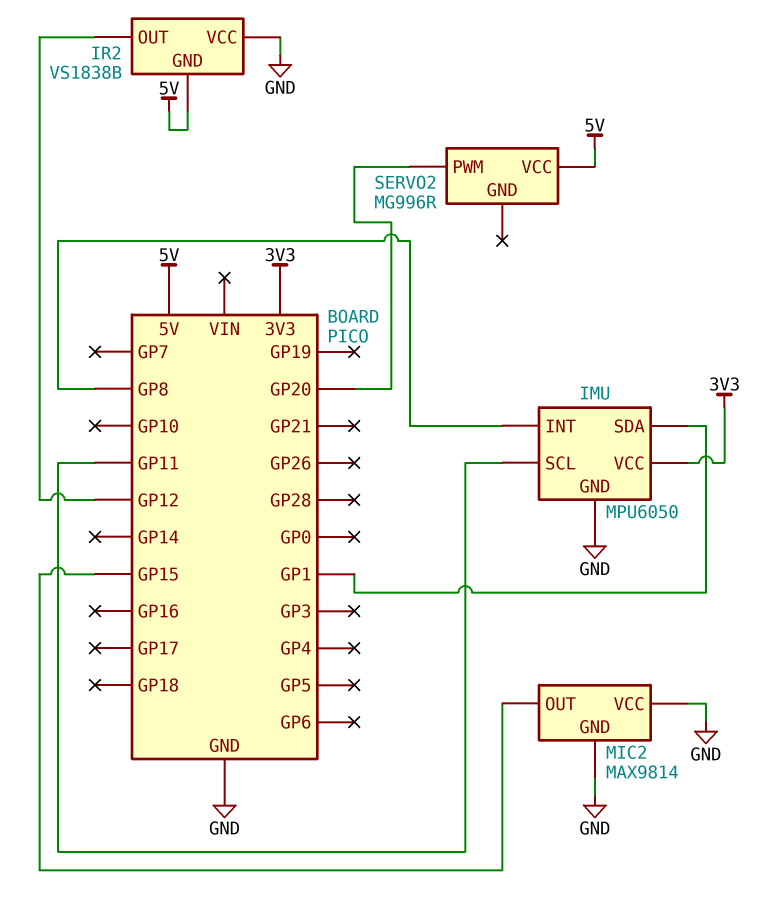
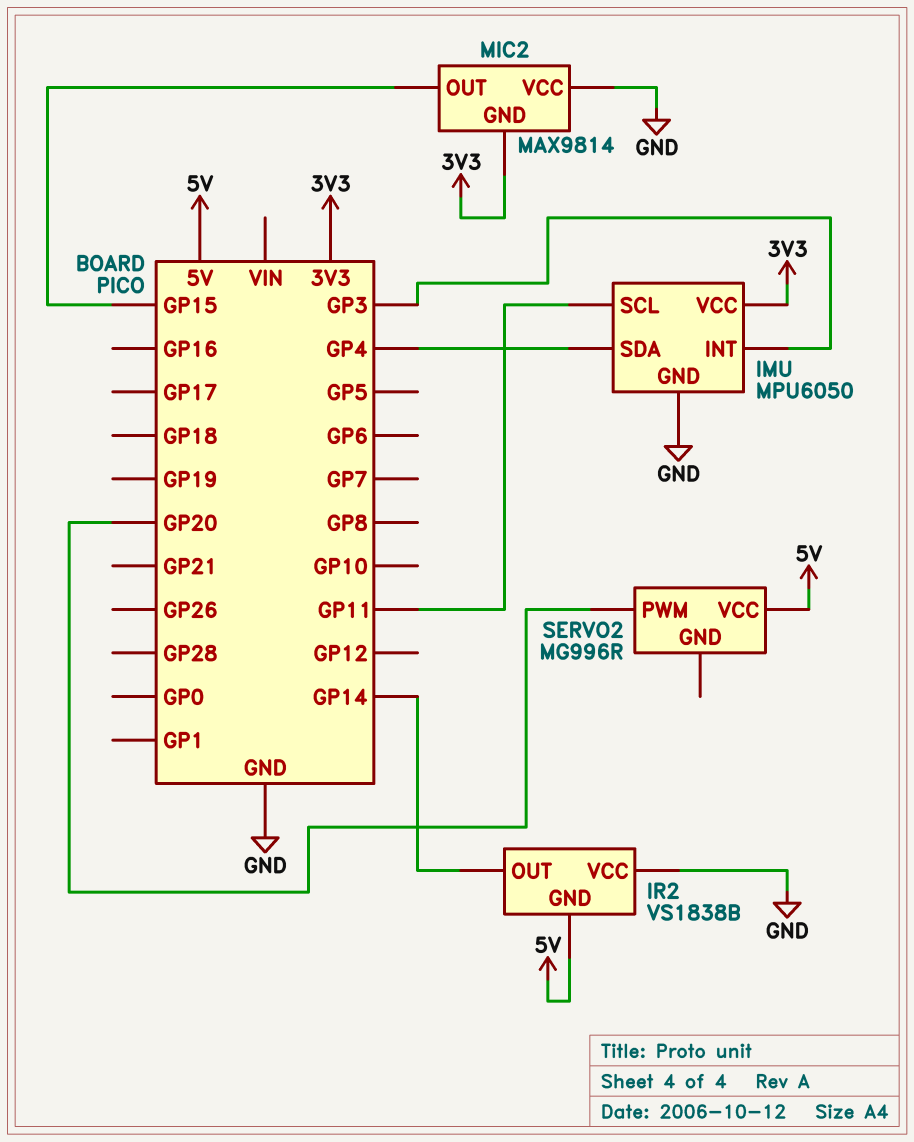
IMU pin INT: GP8 -> GP3
IMU pin SDA: GP1 -> GP4
IR2 pin OUT: GP12 -> GP14
MIC2 pin GND: GND -> 3V3

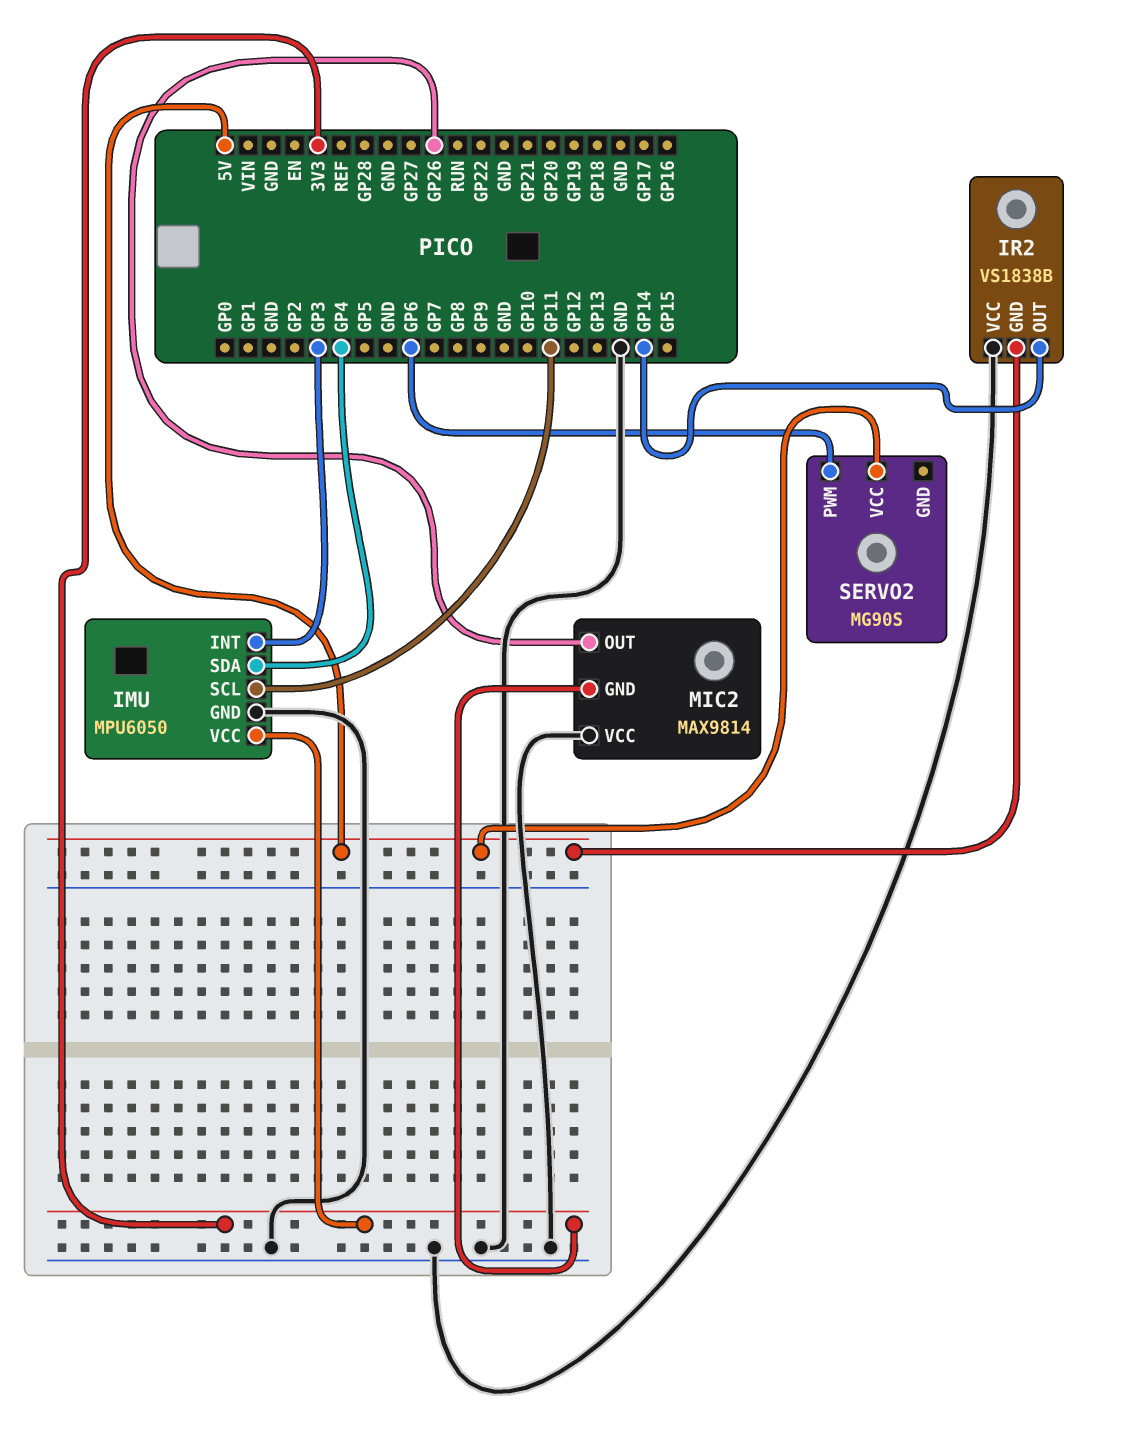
MIC2 pin OUT: GP15 -> GP26
SERVO2: MG996R -> MG90S
SERVO2 pin PWM: GP20 -> GP6

